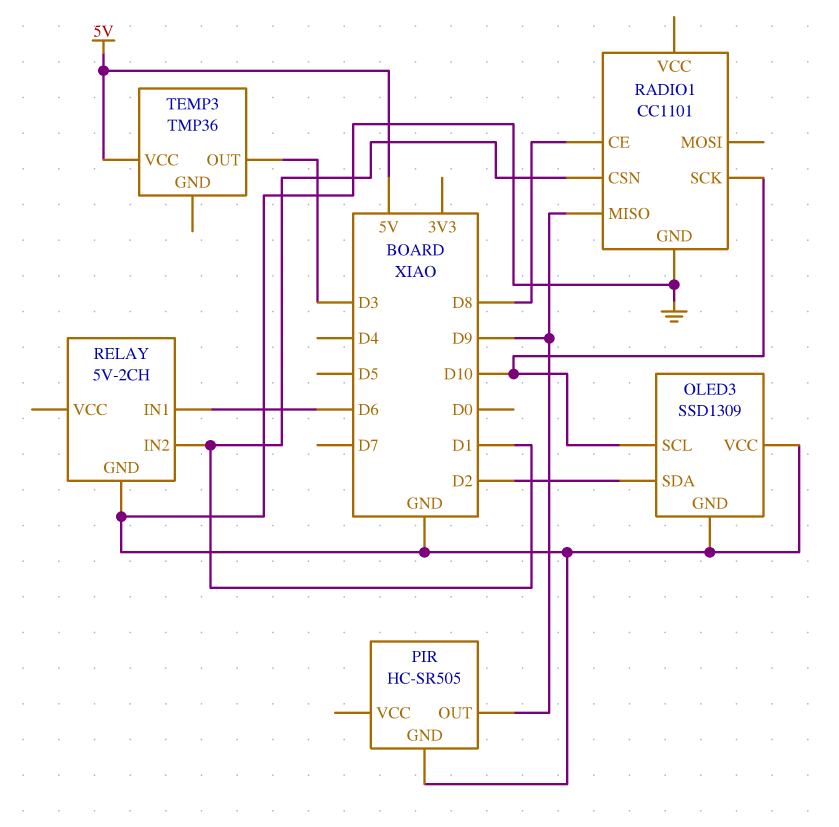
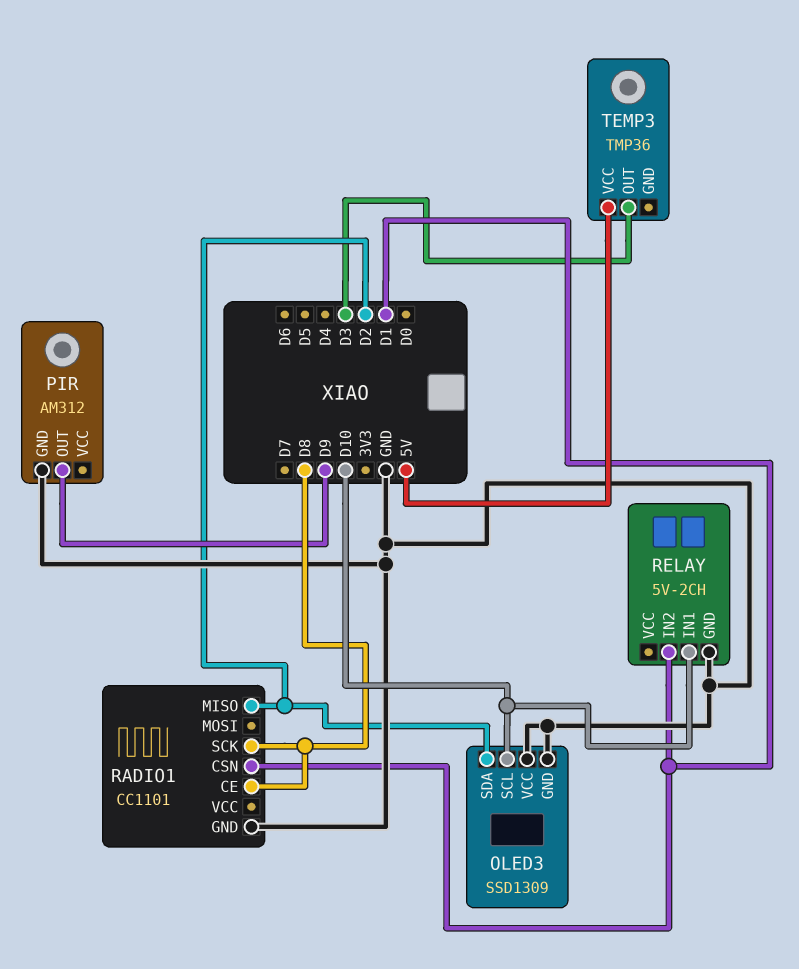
PIR: HC-SR505 -> AM312
RADIO1 pin MISO: D9 -> D2
RADIO1 pin SCK: D10 -> D8
RELAY pin IN1: D6 -> D10

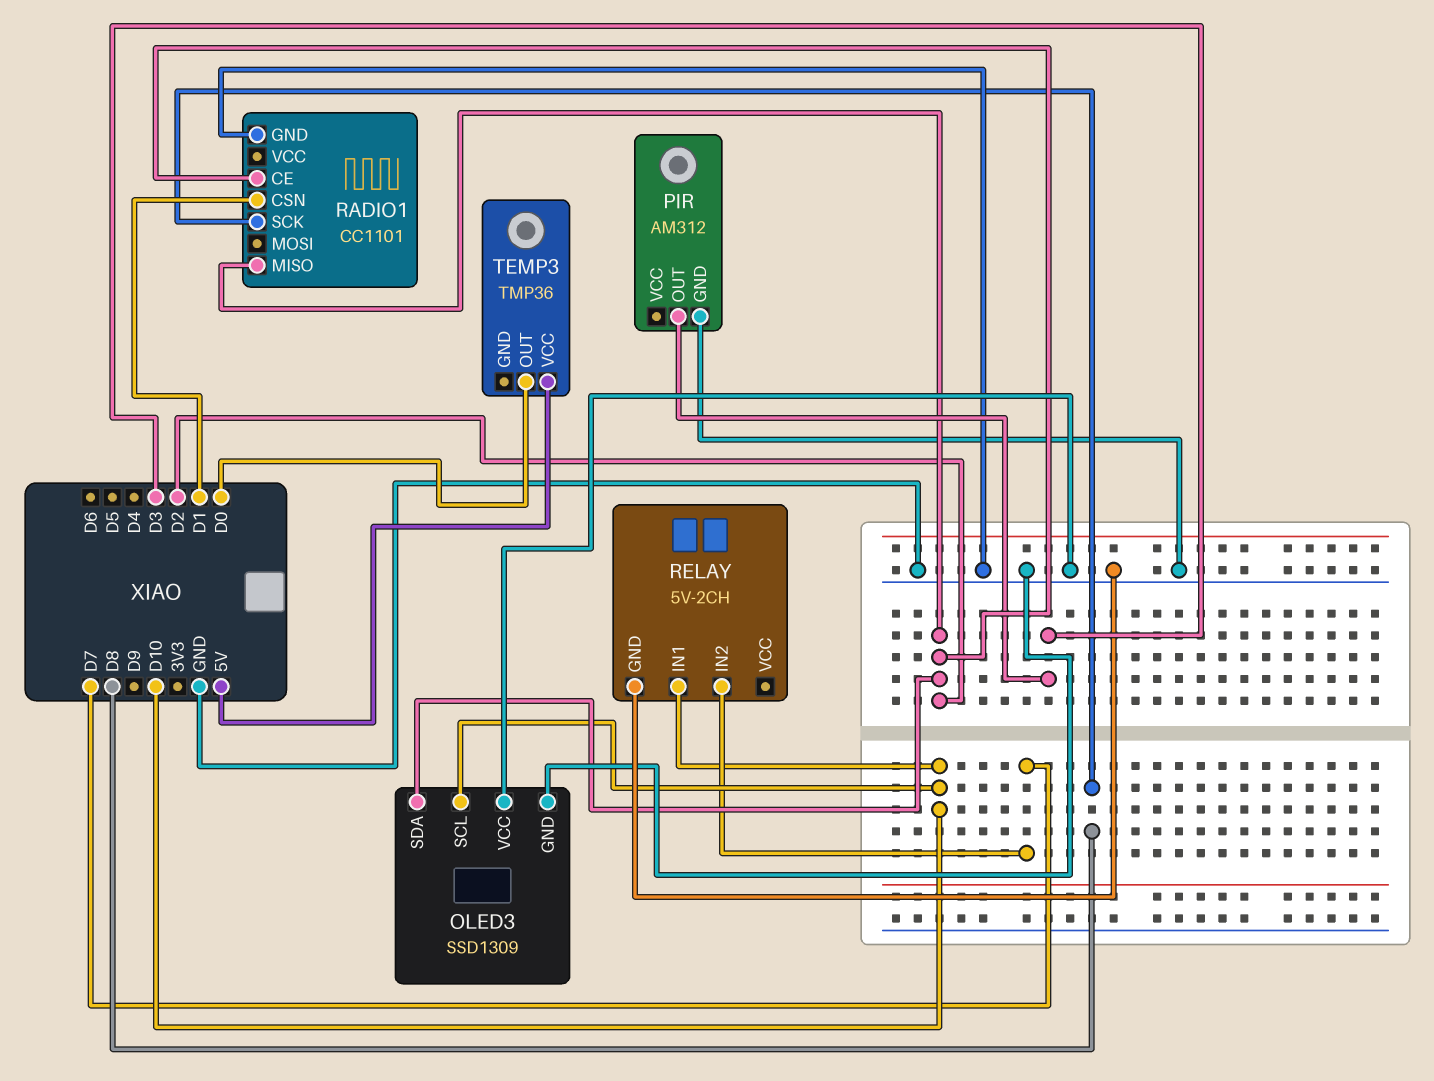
PIR pin OUT: D9 -> D3
RADIO1 pin CE: D8 -> D2
RELAY pin IN2: D1 -> D7
TEMP3 pin OUT: D3 -> D0

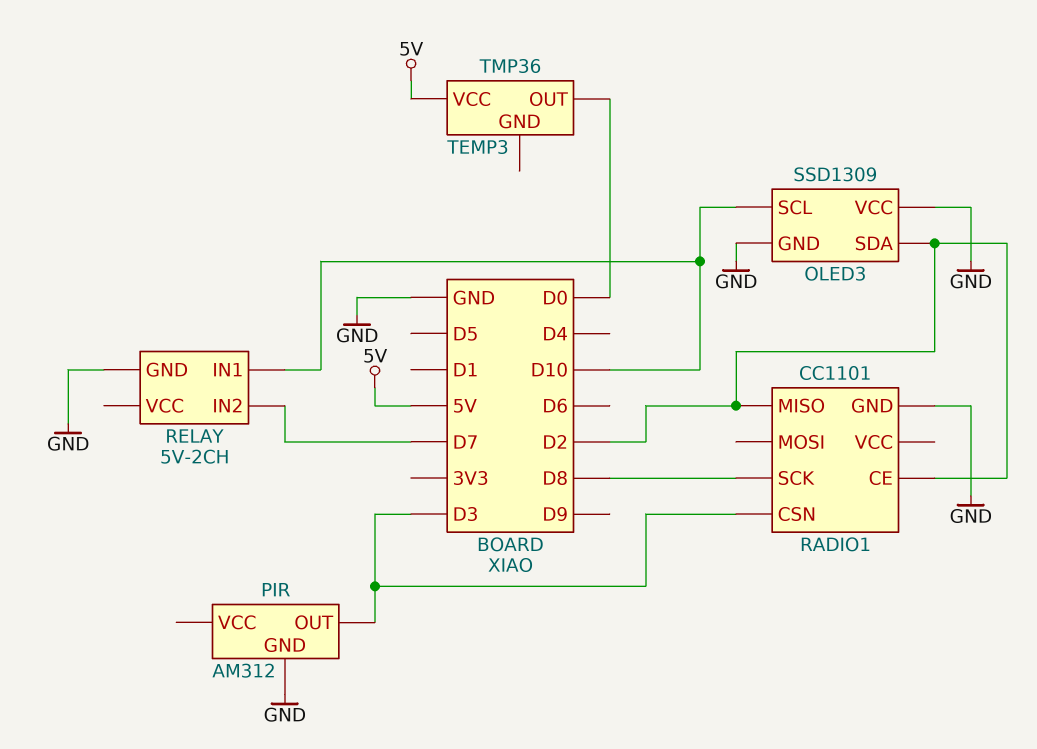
RADIO1 pin CSN: D1 -> D3

